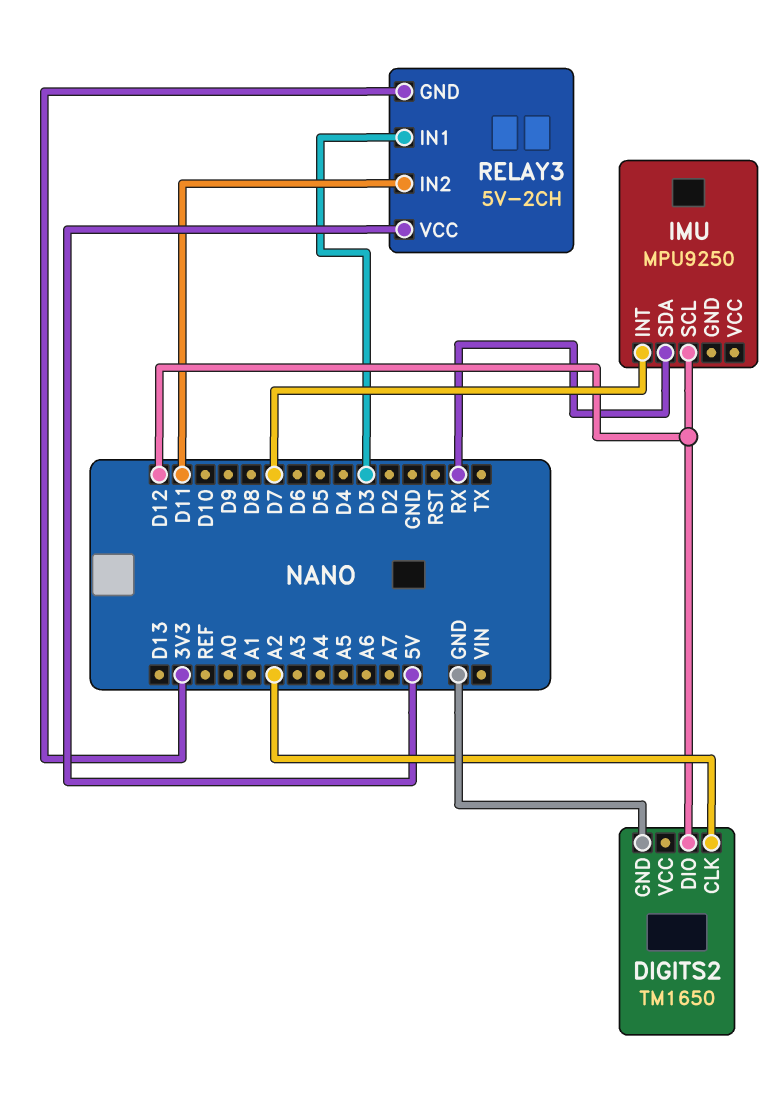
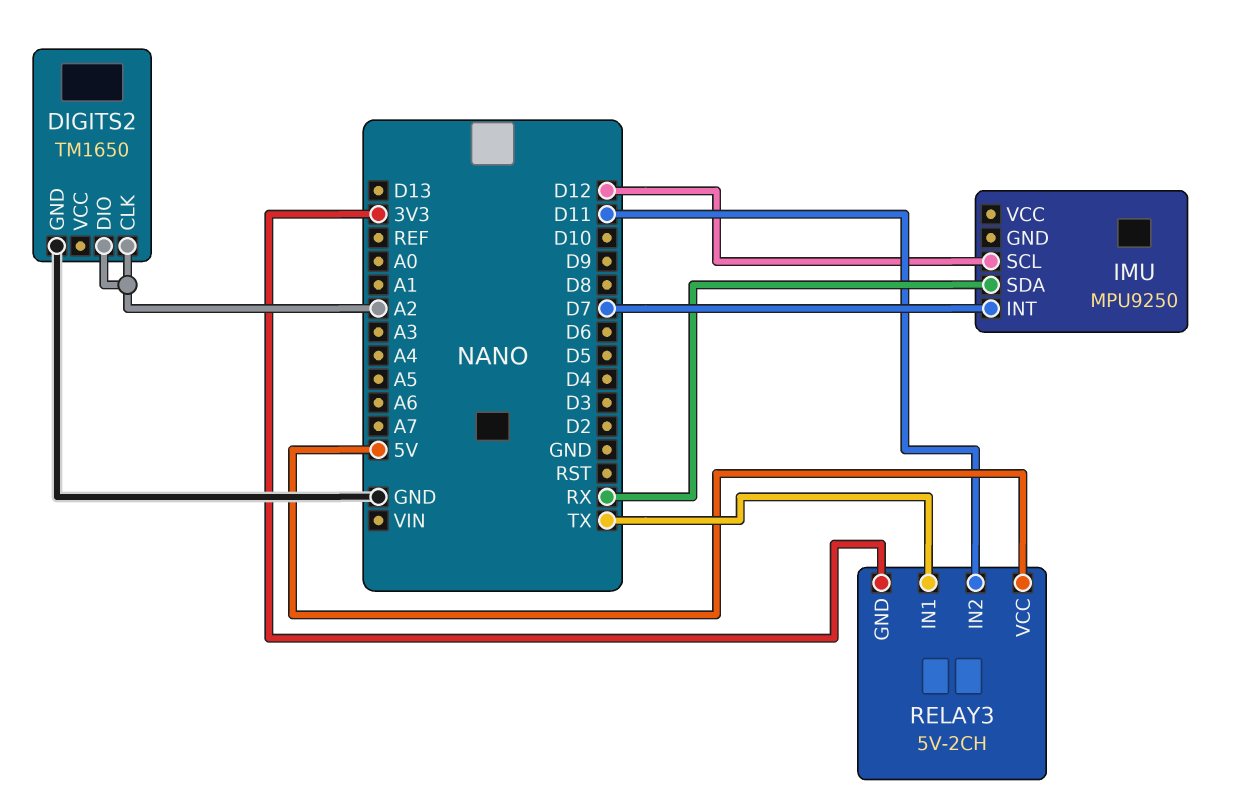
DIGITS2 pin DIO: D12 -> A2
RELAY3 pin IN1: D3 -> TX

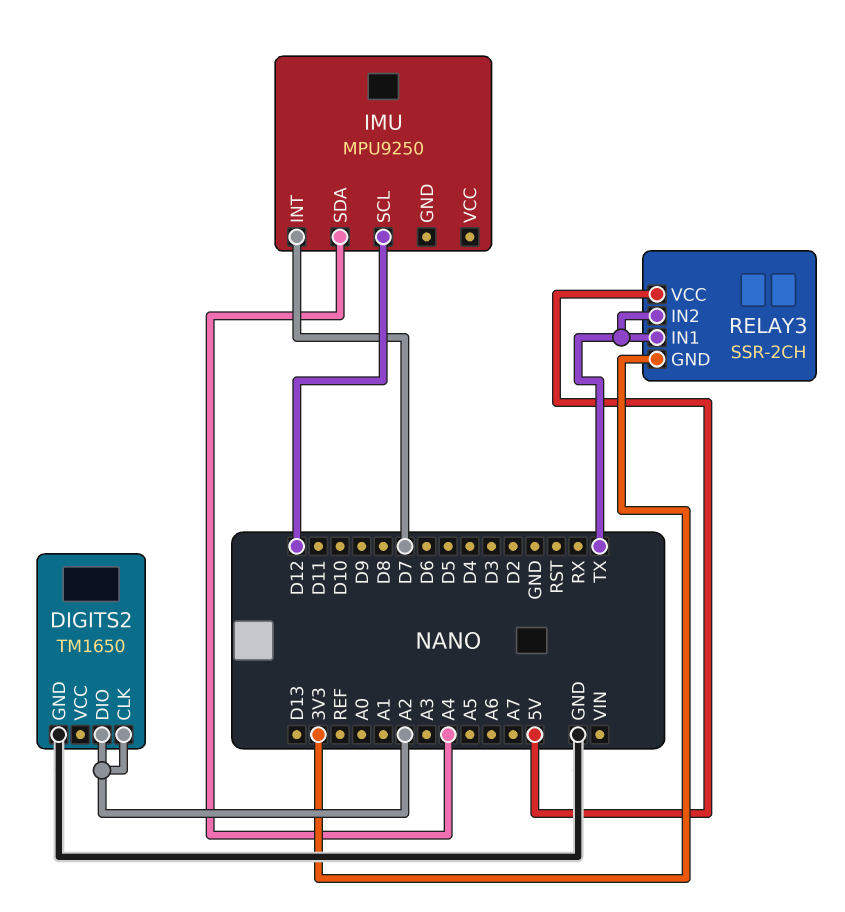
IMU pin SDA: RX -> A4
RELAY3: 5V-2CH -> SSR-2CH
RELAY3 pin IN2: D11 -> TX

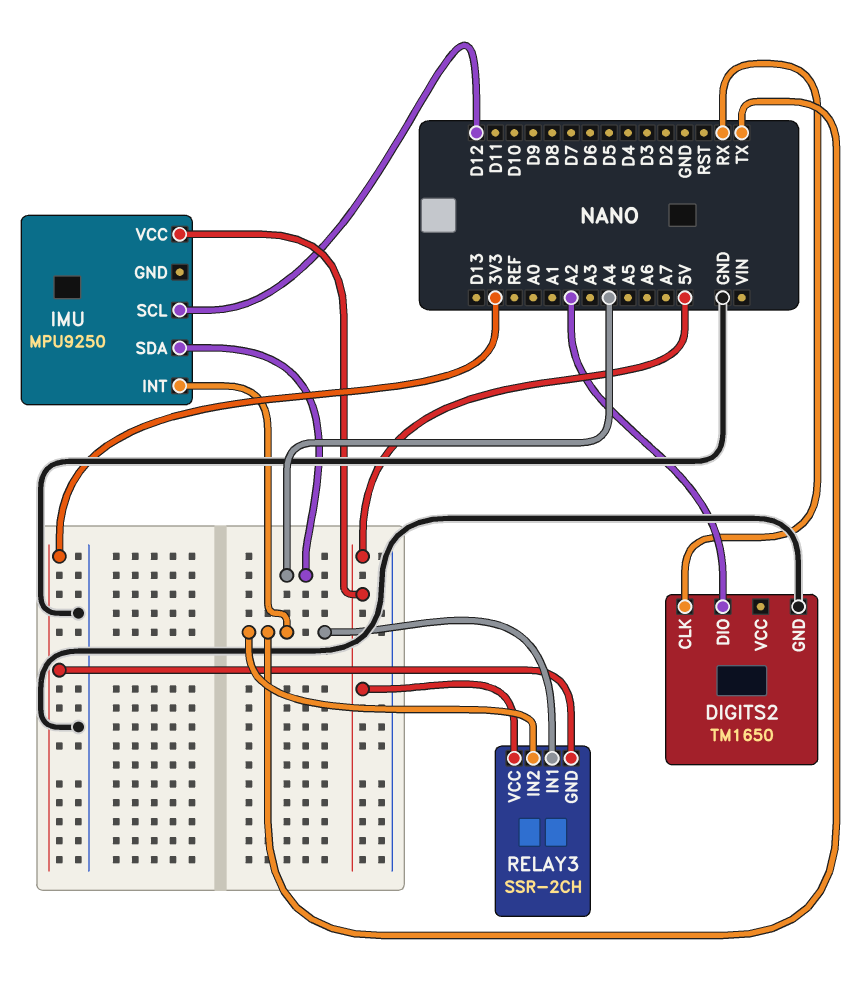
DIGITS2 pin CLK: A2 -> RX
IMU pin INT: D7 -> TX
IMU pin VCC: none -> 5V

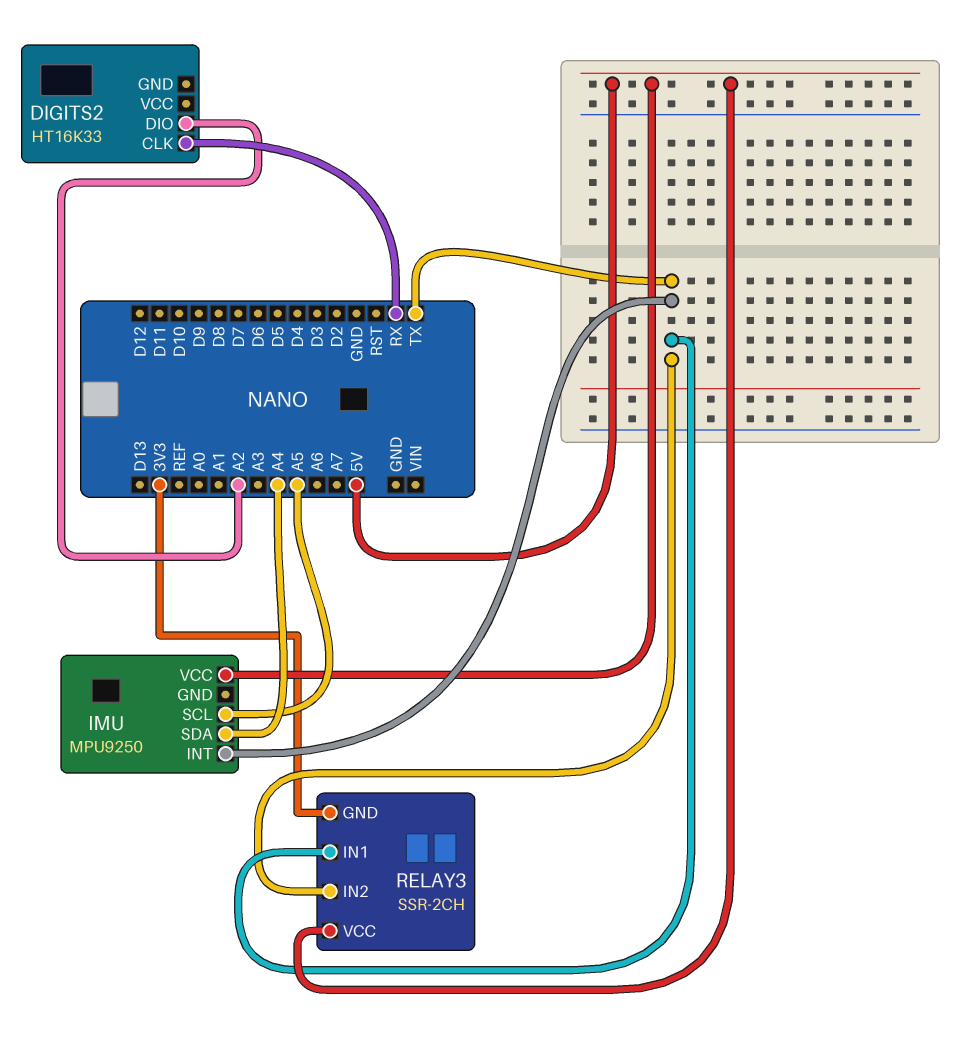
DIGITS2: TM1650 -> HT16K33
DIGITS2 pin GND: GND -> none
IMU pin SCL: D12 -> A5

